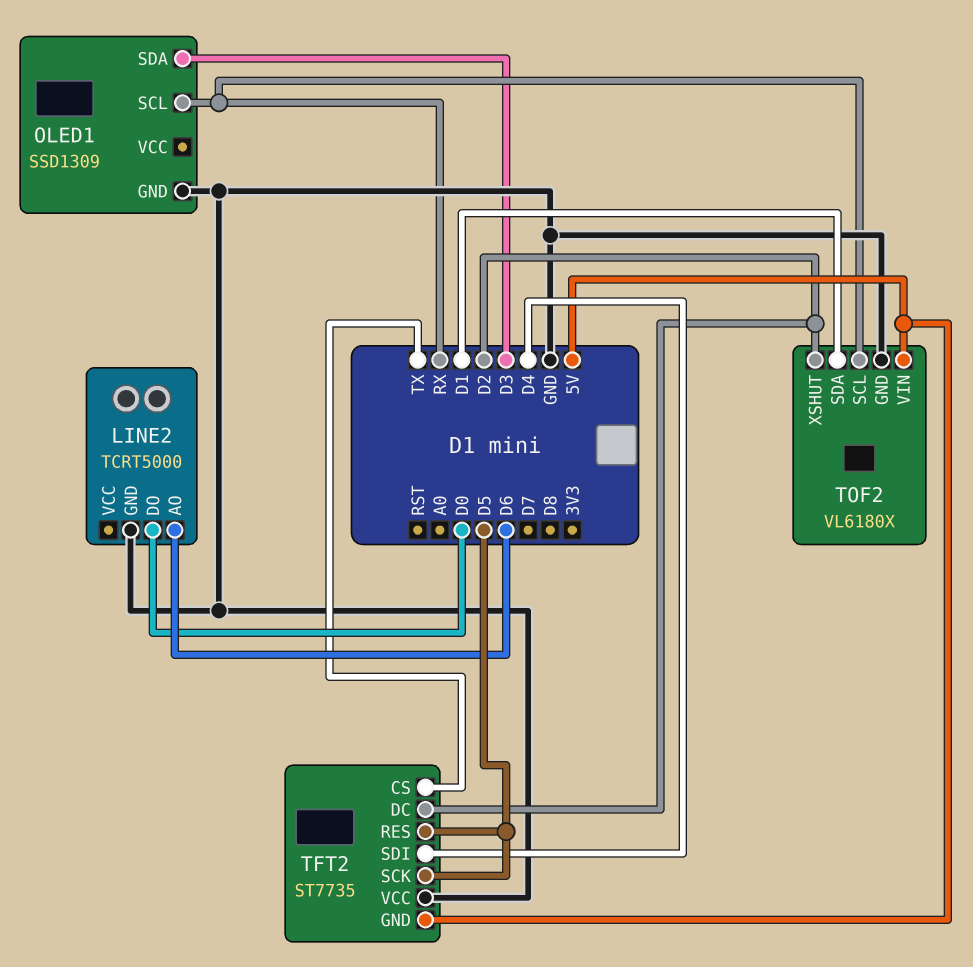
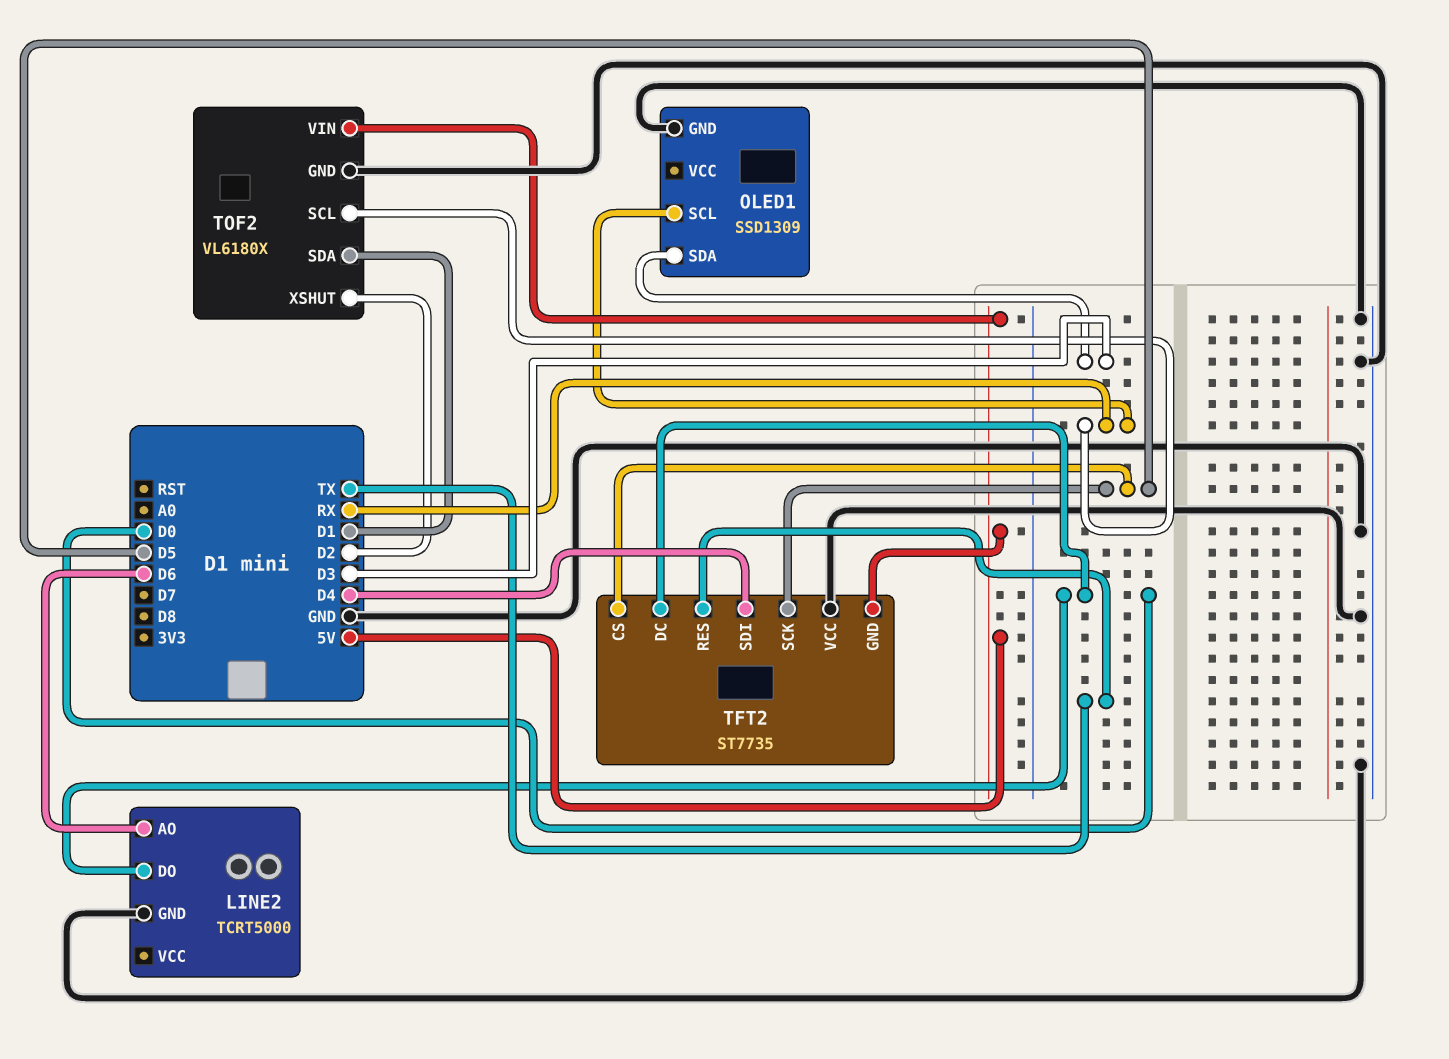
TFT2 pin CS: TX -> D5
TFT2 pin DC: D2 -> D0
TFT2 pin RES: D5 -> TX

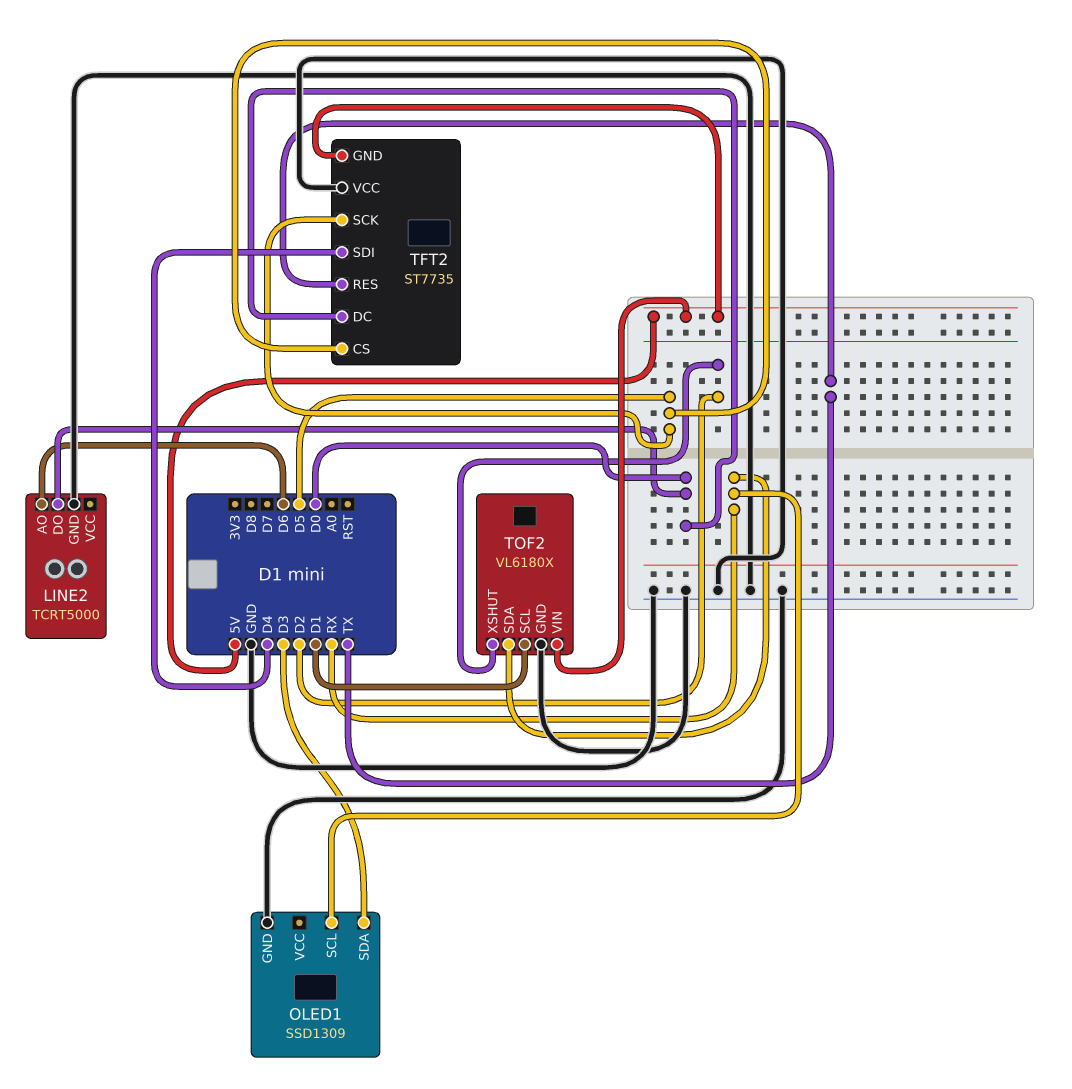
TOF2 pin SCL: RX -> D1
TOF2 pin SDA: D1 -> RX

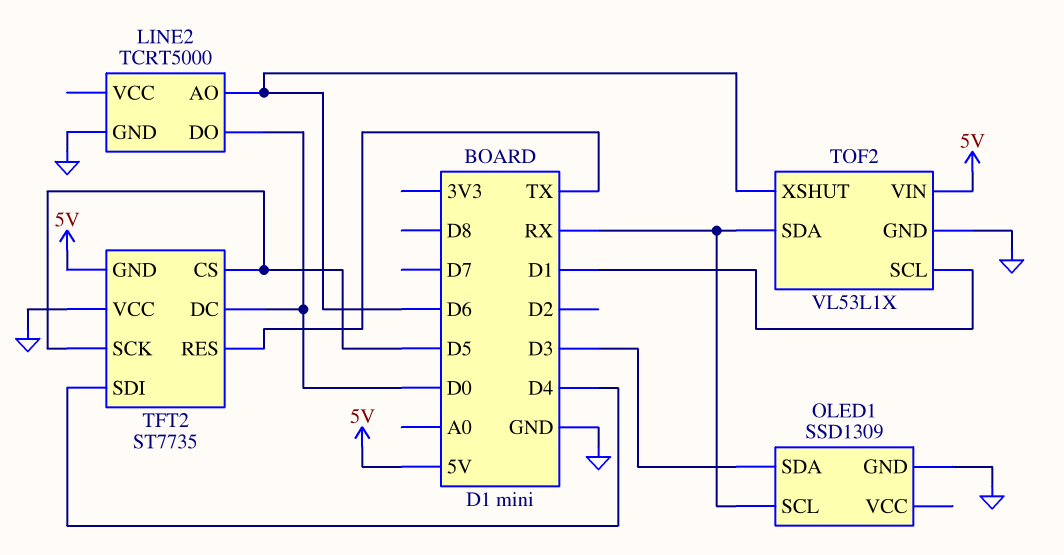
TOF2: VL6180X -> VL53L1X
TOF2 pin XSHUT: D2 -> D6

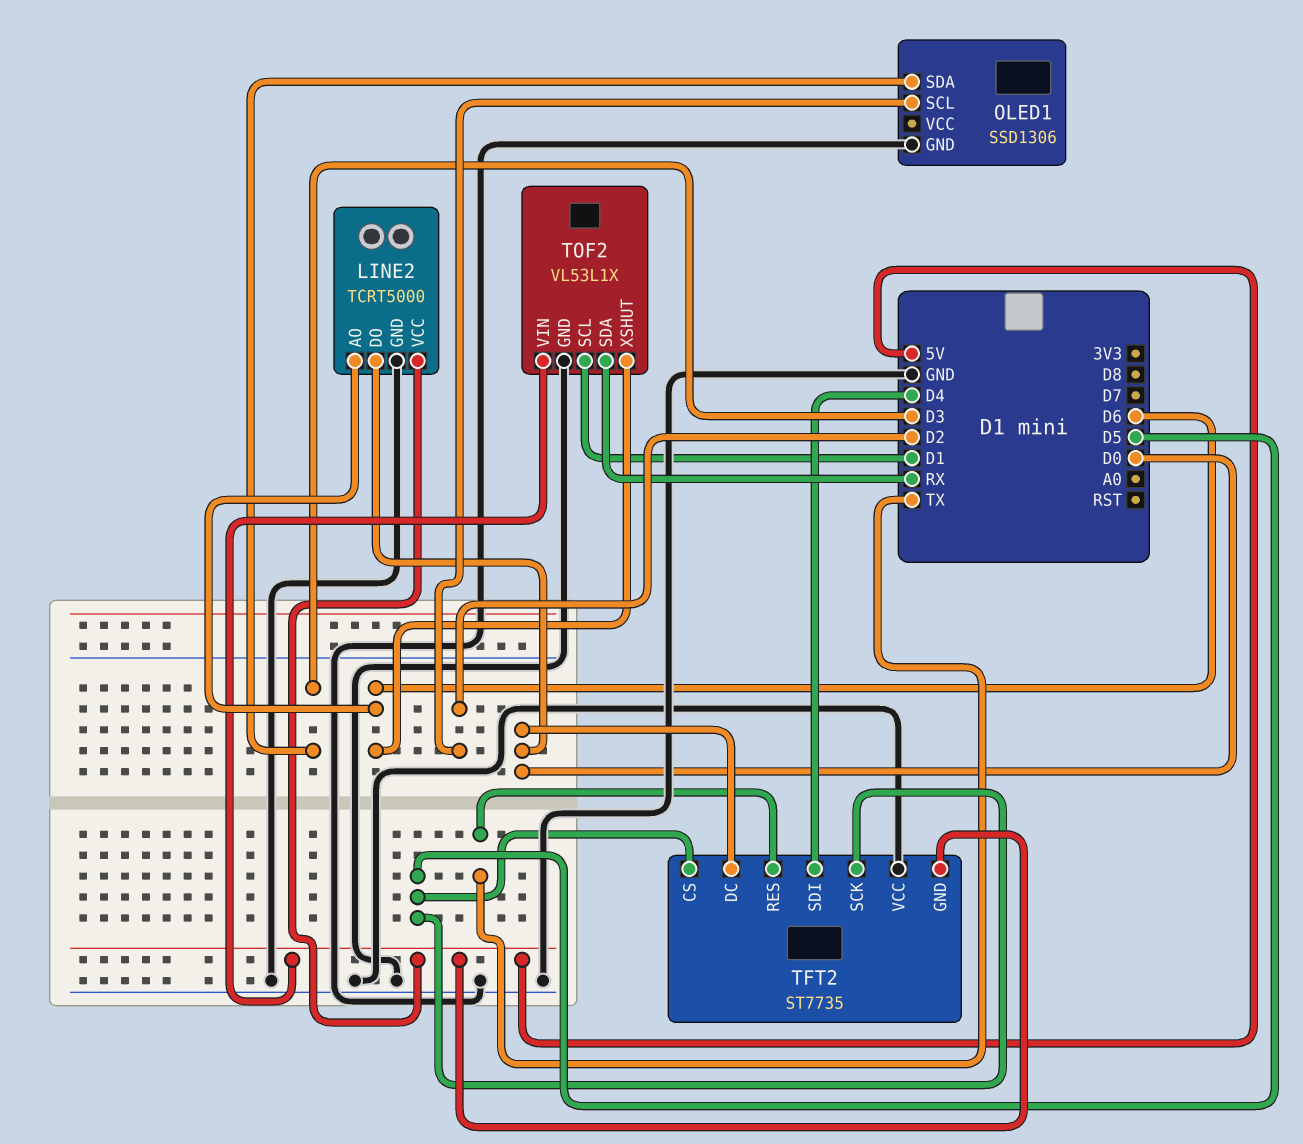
LINE2 pin VCC: none -> 5V
OLED1: SSD1309 -> SSD1306
OLED1 pin SCL: RX -> D2

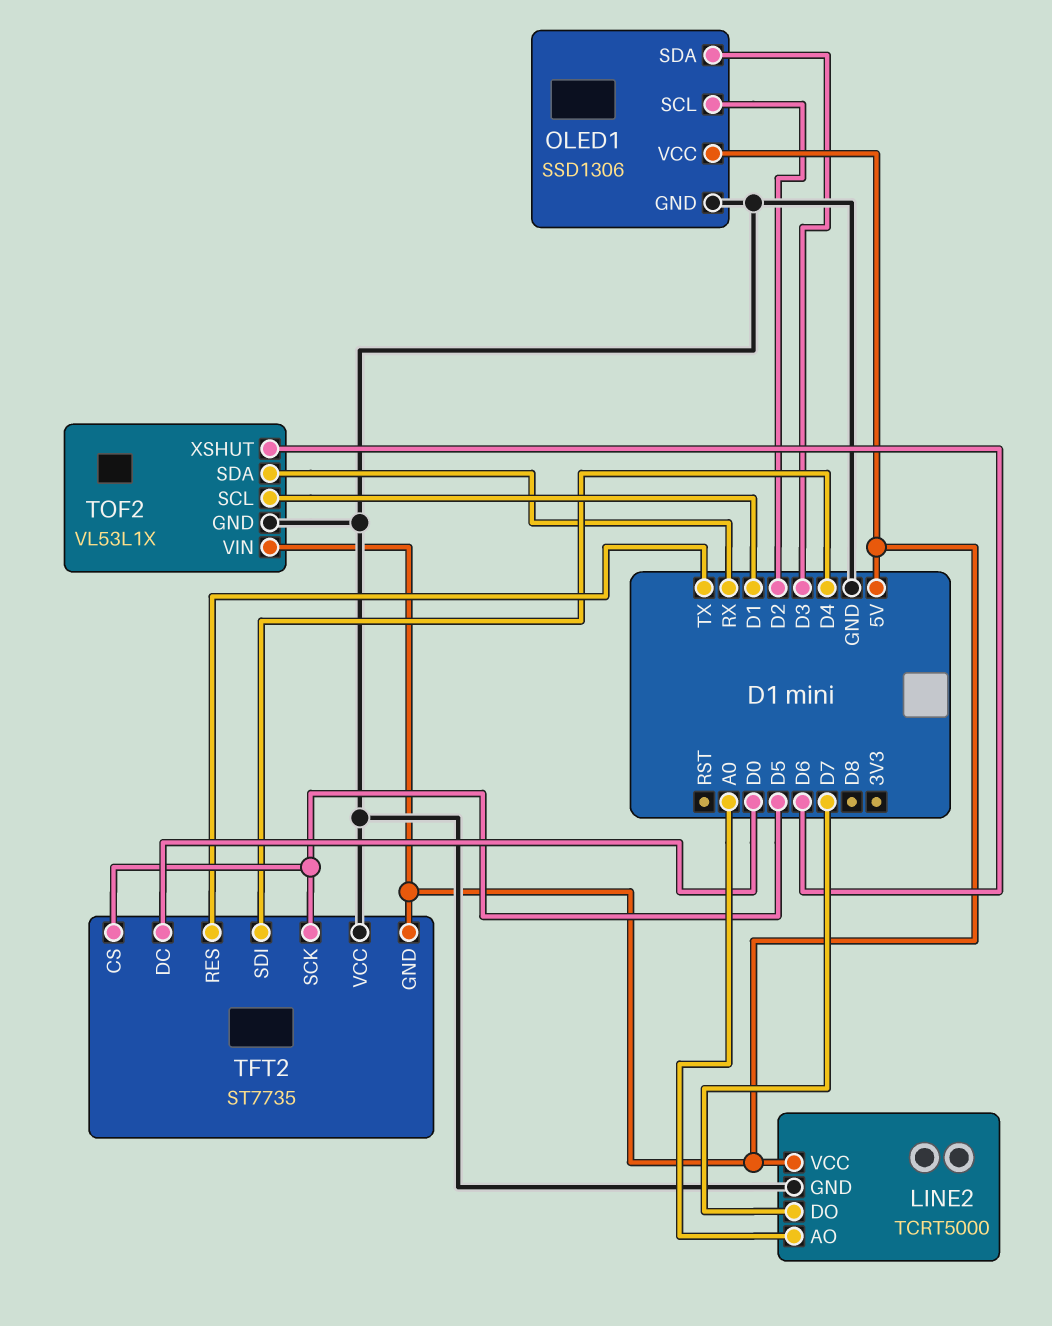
LINE2 pin AO: D6 -> A0
LINE2 pin DO: D0 -> D7
OLED1 pin VCC: none -> 5V

